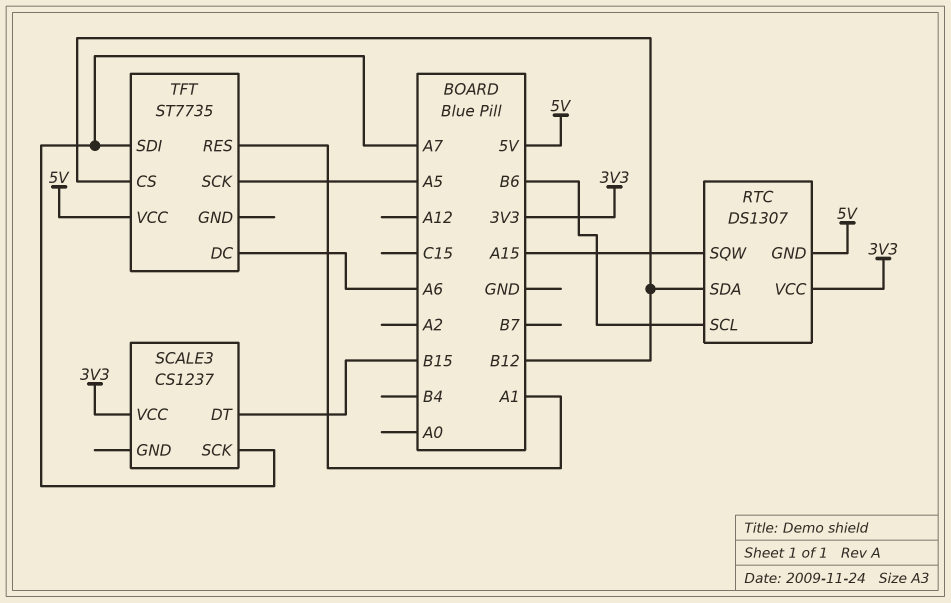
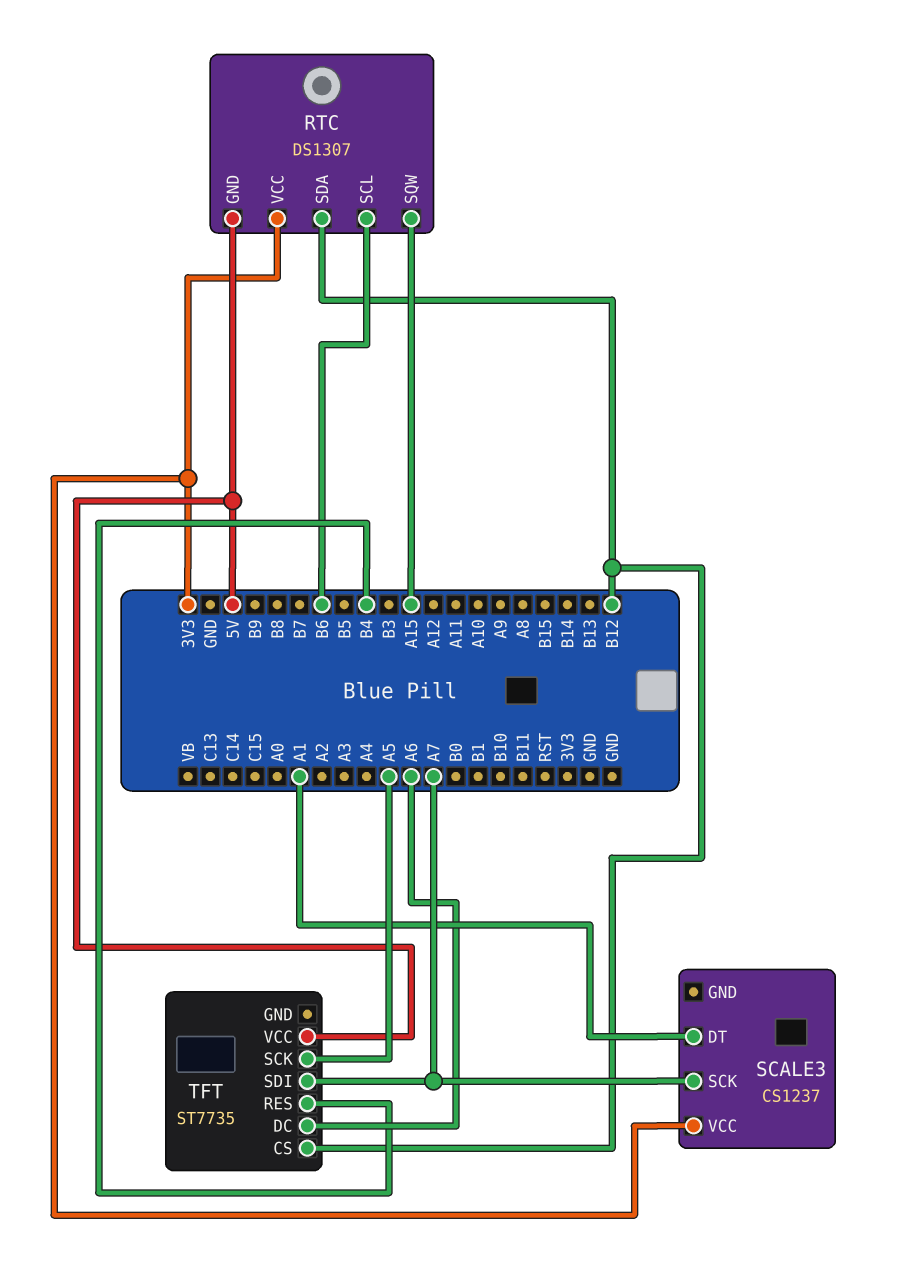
SCALE3 pin DT: B15 -> A1
TFT pin RES: A1 -> B4

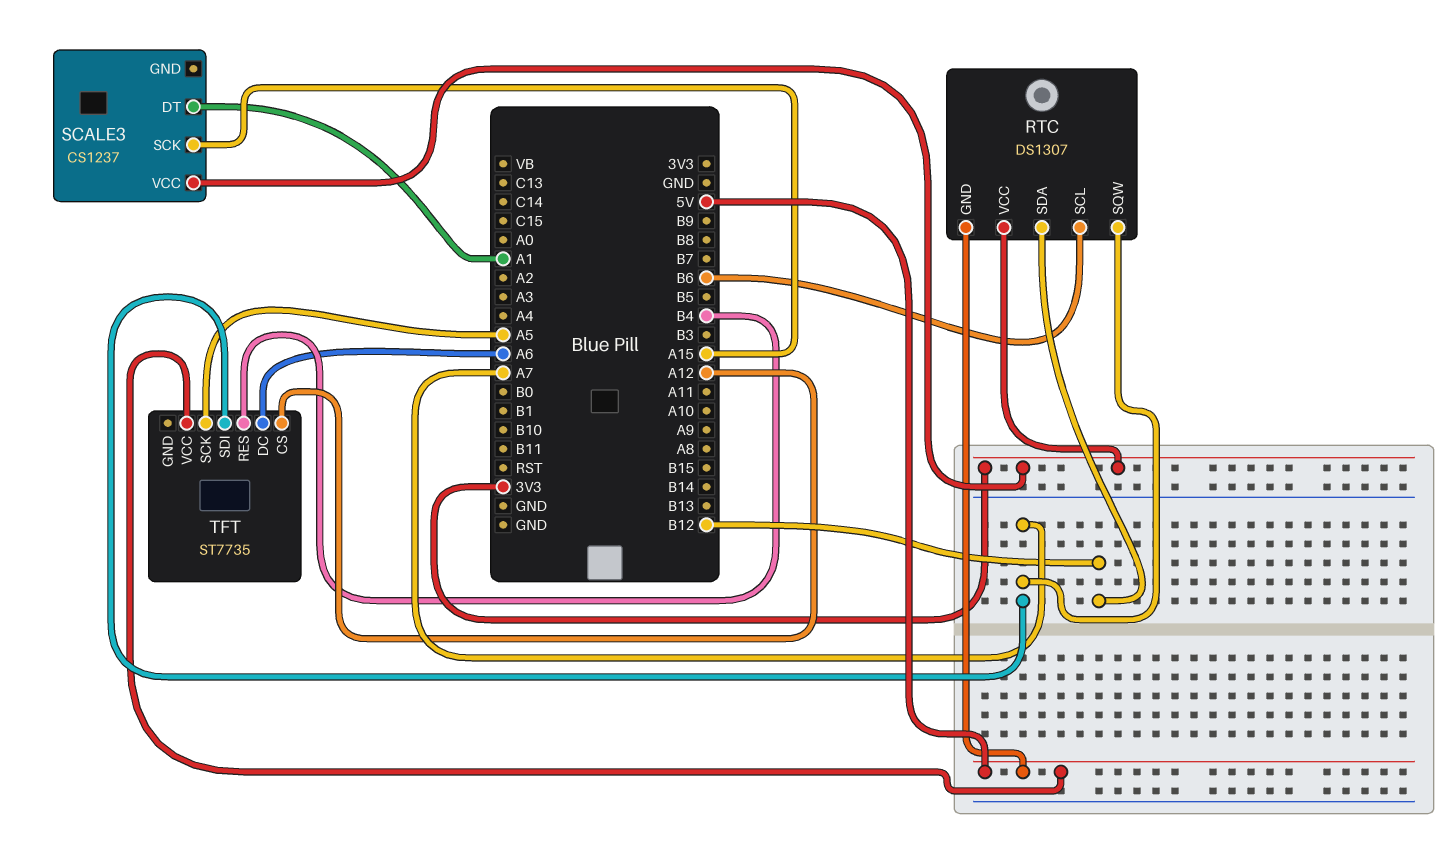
RTC pin SQW: A15 -> A7
SCALE3 pin SCK: A7 -> A15
TFT pin CS: B12 -> A12

